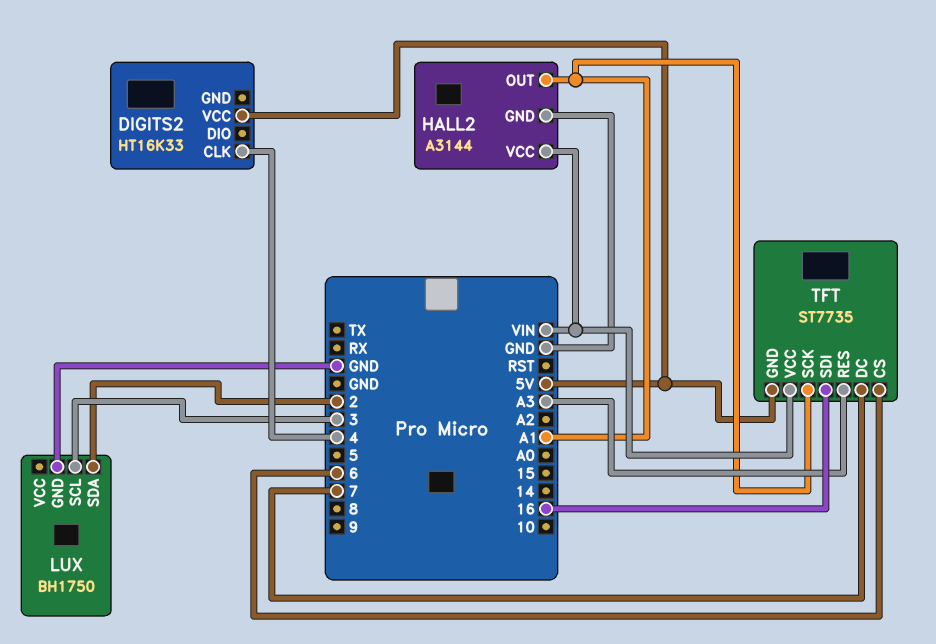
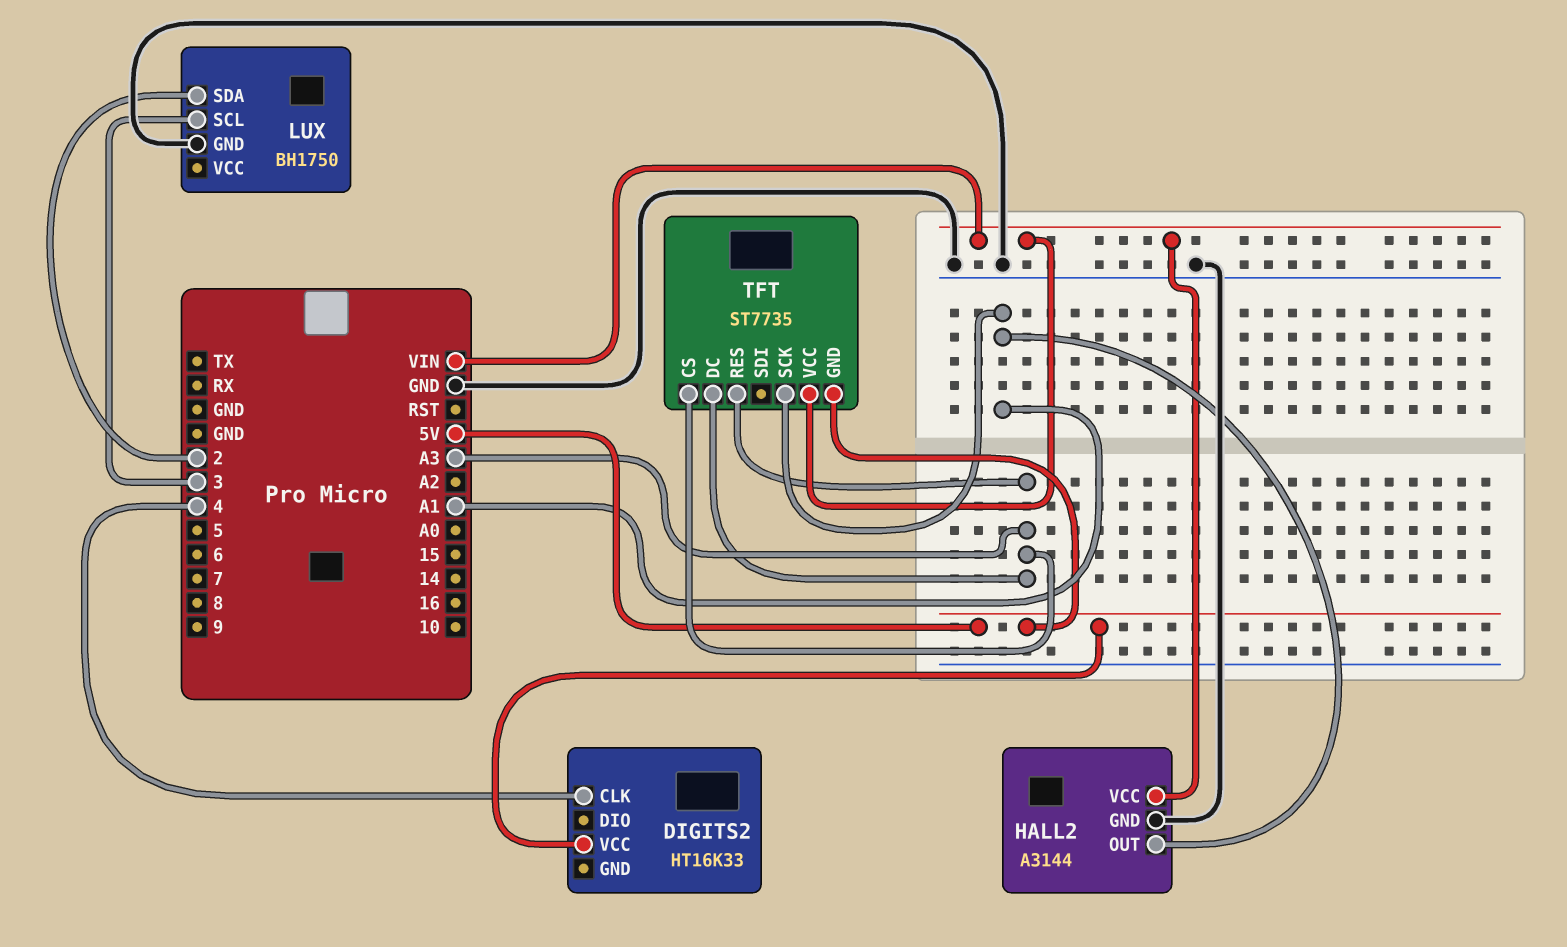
TFT pin CS: 6 -> A3
TFT pin DC: 7 -> A3
TFT pin SDI: 16 -> none

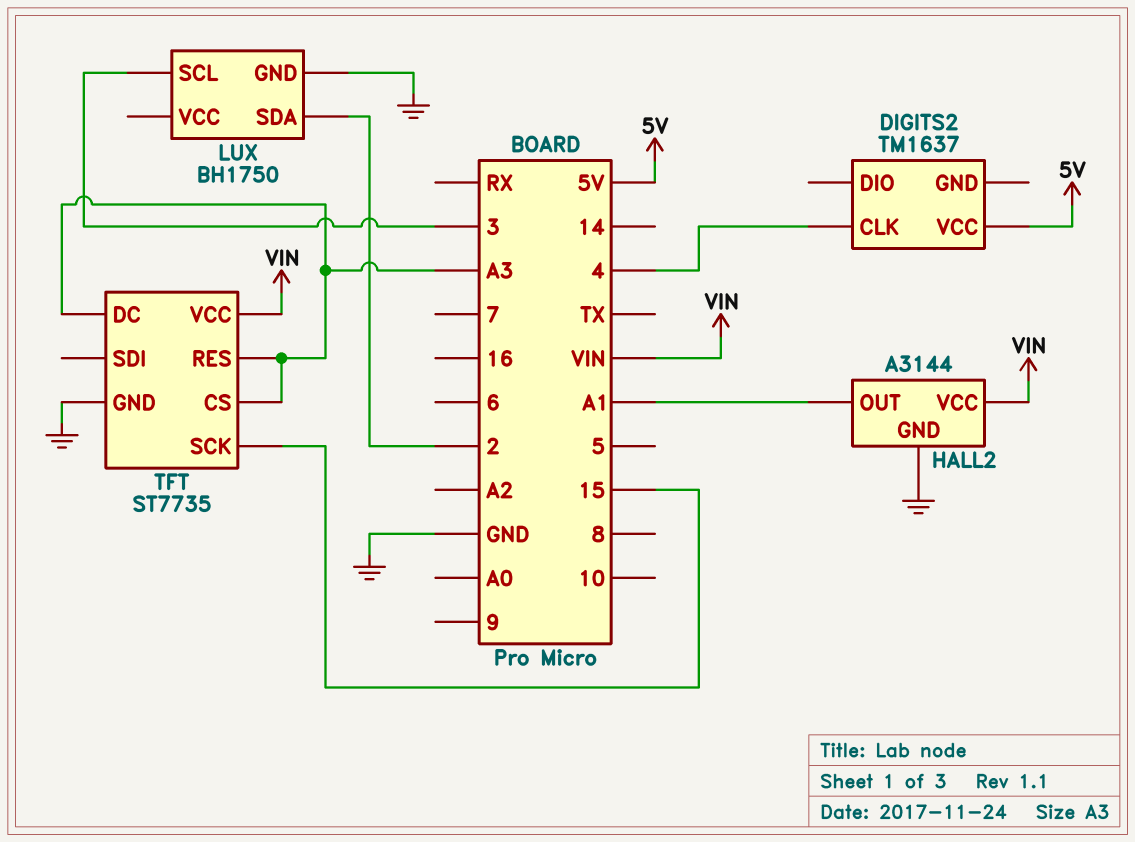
DIGITS2: HT16K33 -> TM1637
TFT pin GND: 5V -> GND
TFT pin SCK: A1 -> 15

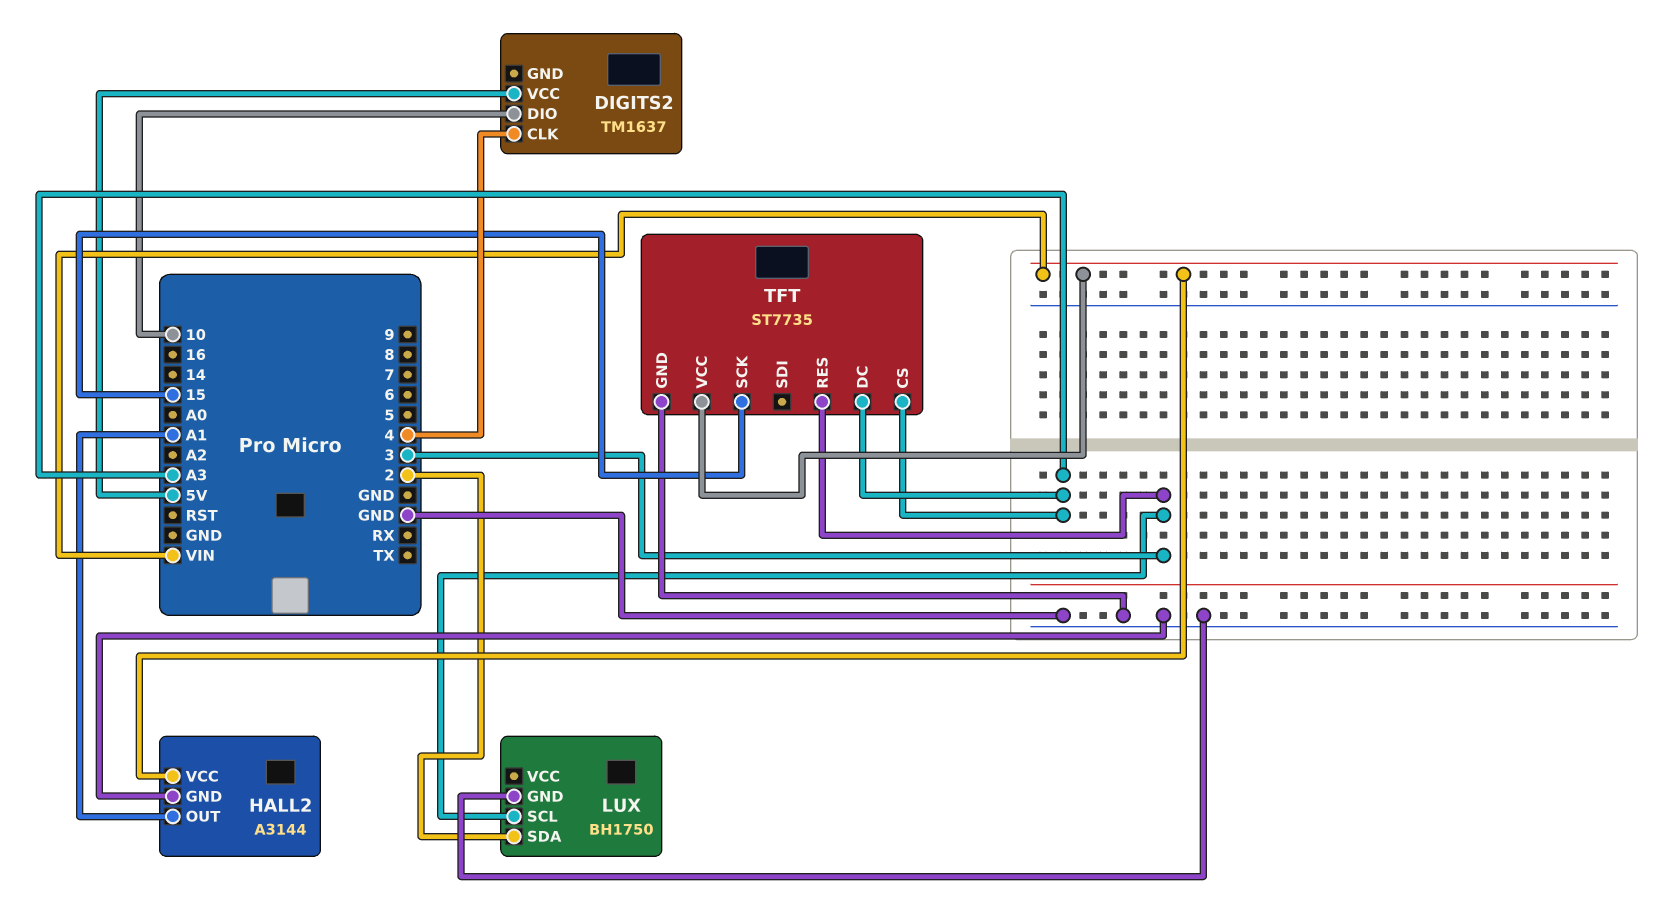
DIGITS2 pin DIO: none -> 10
TFT pin RES: A3 -> 3

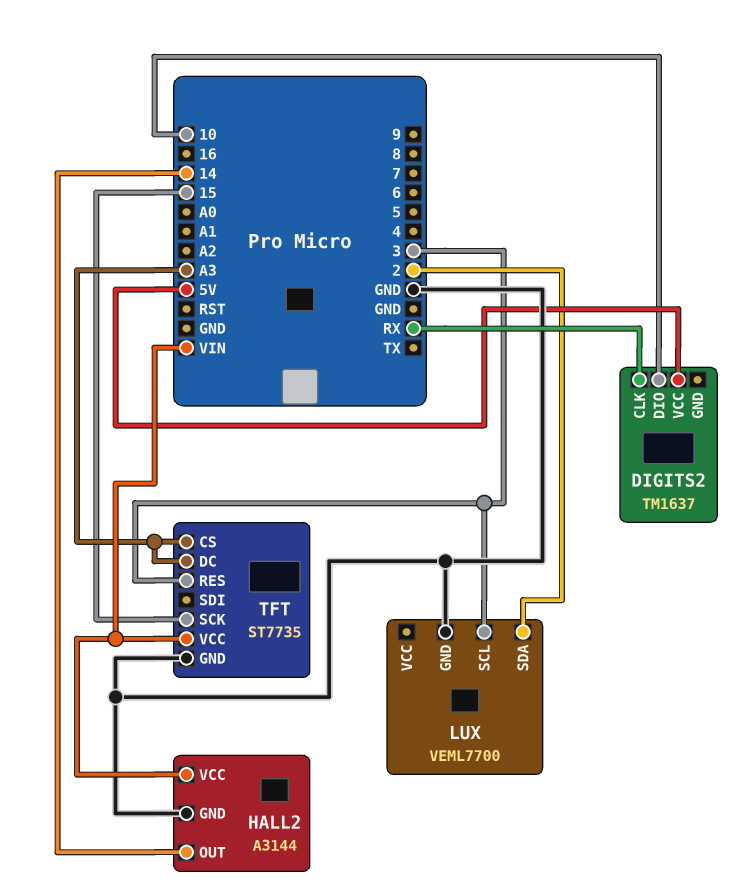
DIGITS2 pin CLK: 4 -> RX
HALL2 pin OUT: A1 -> 14
LUX: BH1750 -> VEML7700

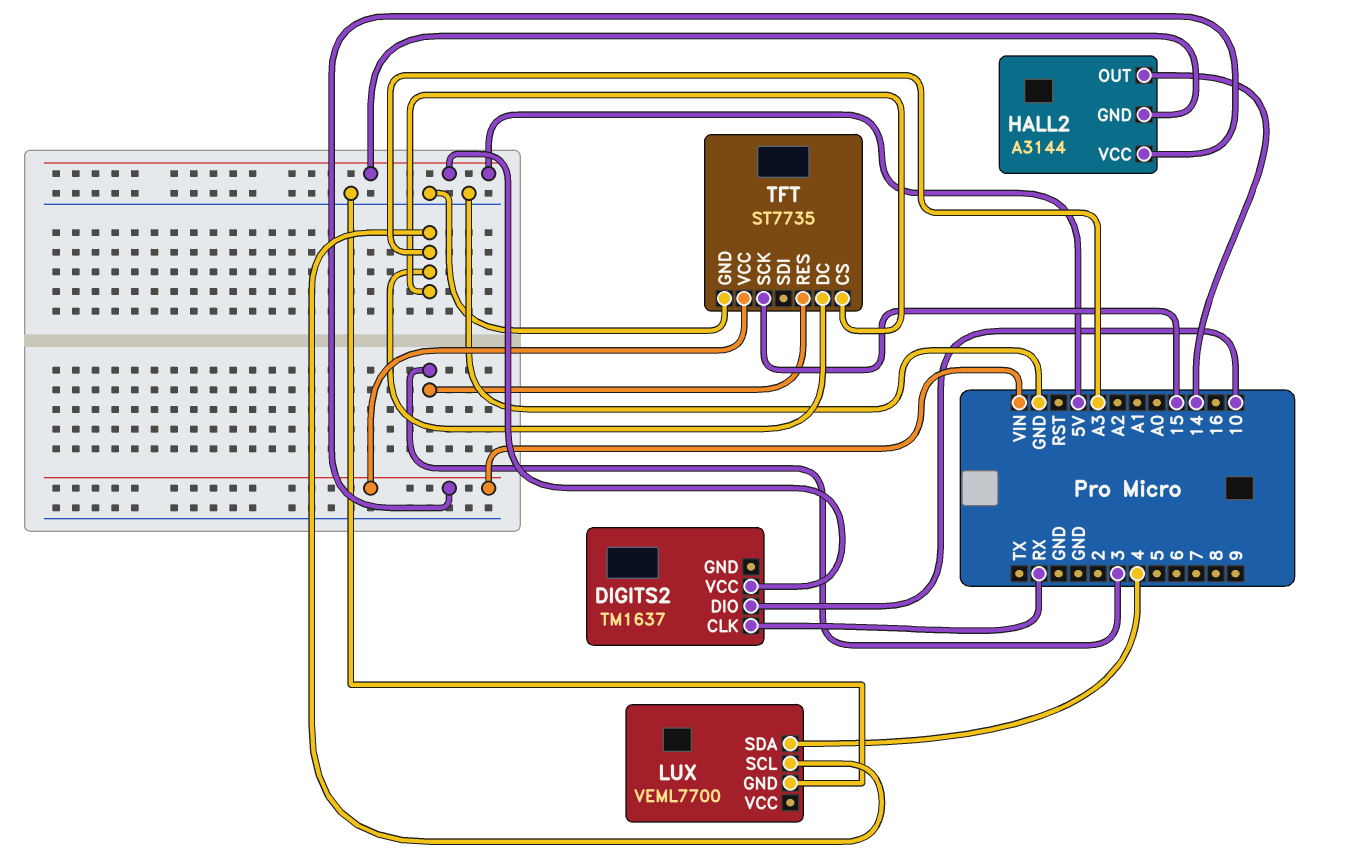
HALL2 pin GND: GND -> 5V
LUX pin SCL: 3 -> A3
LUX pin SDA: 2 -> 4

